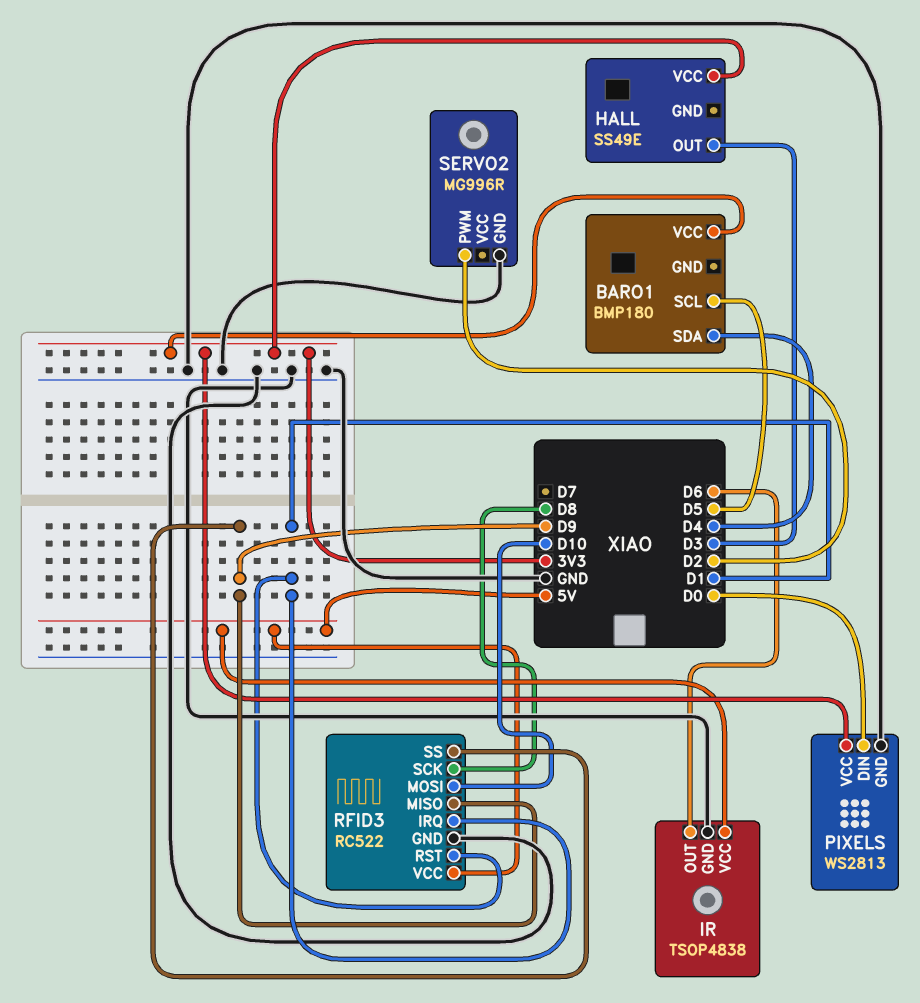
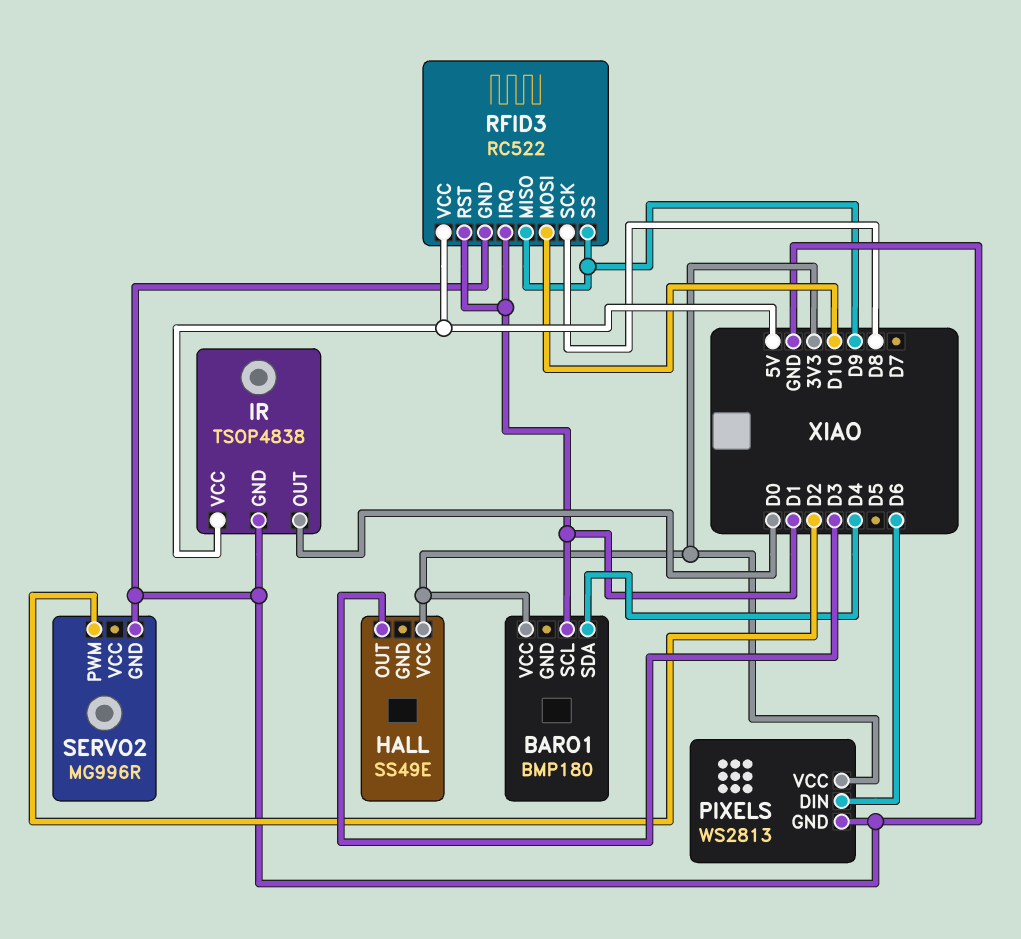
BARO1 pin SCL: D5 -> D1
IR pin OUT: D6 -> D0
PIXELS pin DIN: D0 -> D6

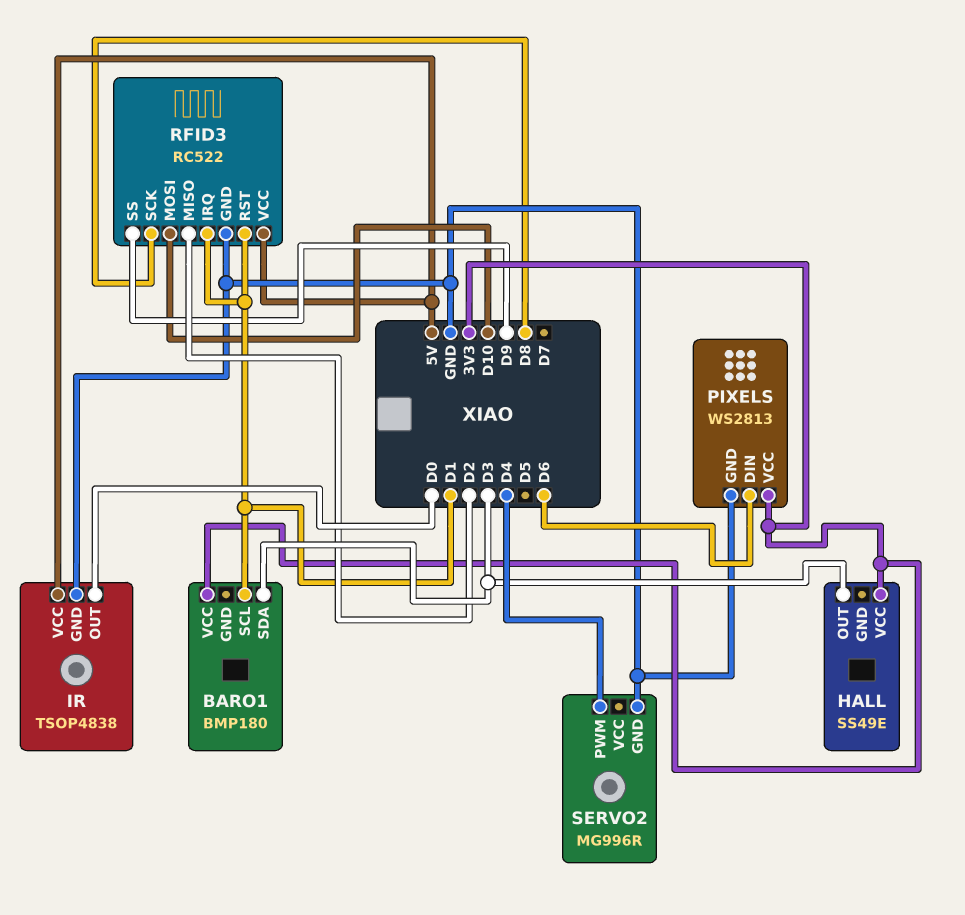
BARO1 pin SDA: D4 -> D3
RFID3 pin MISO: D9 -> D2
SERVO2 pin PWM: D2 -> D4

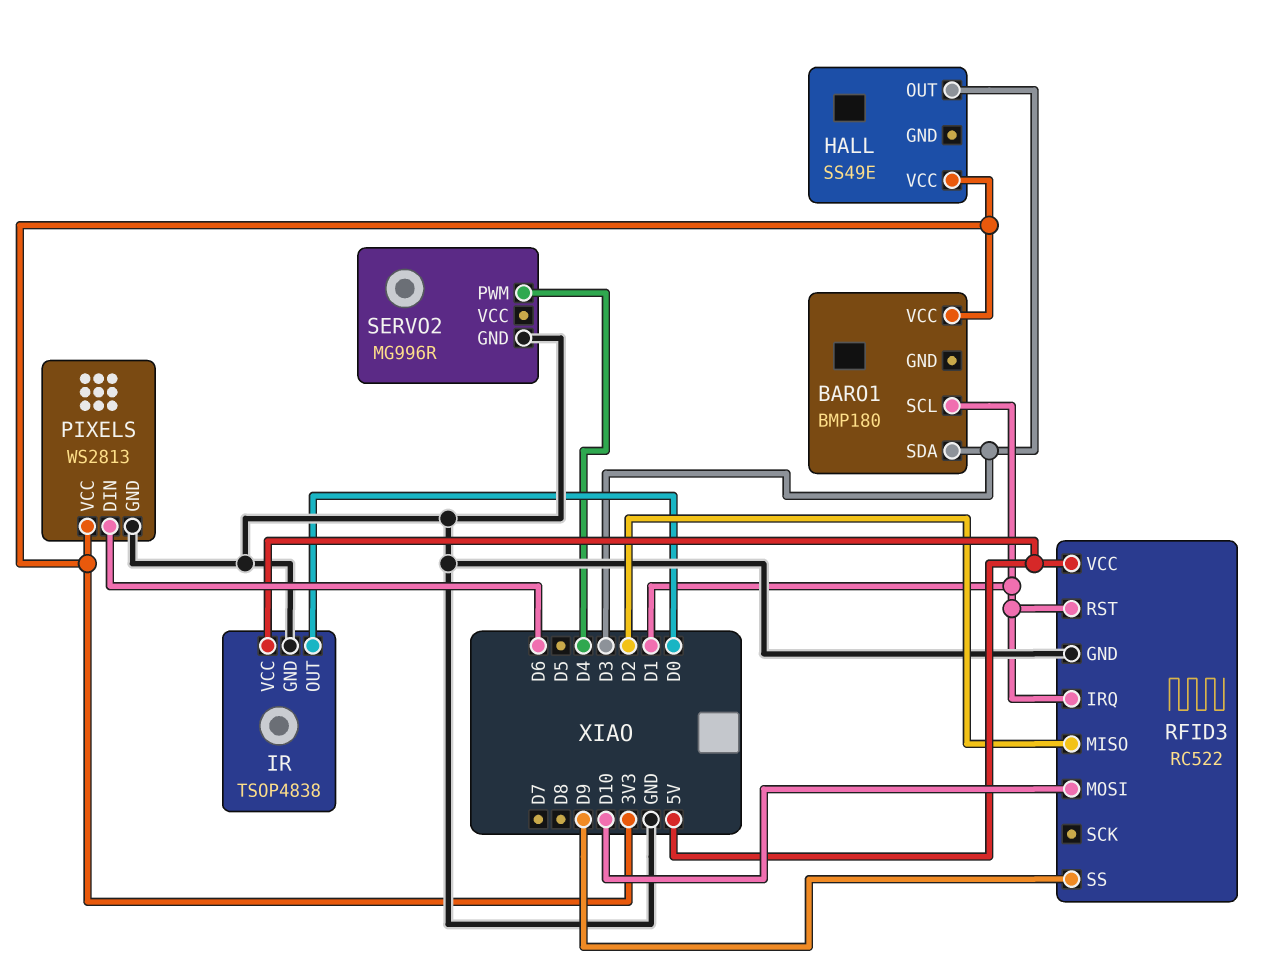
RFID3 pin SCK: D8 -> none

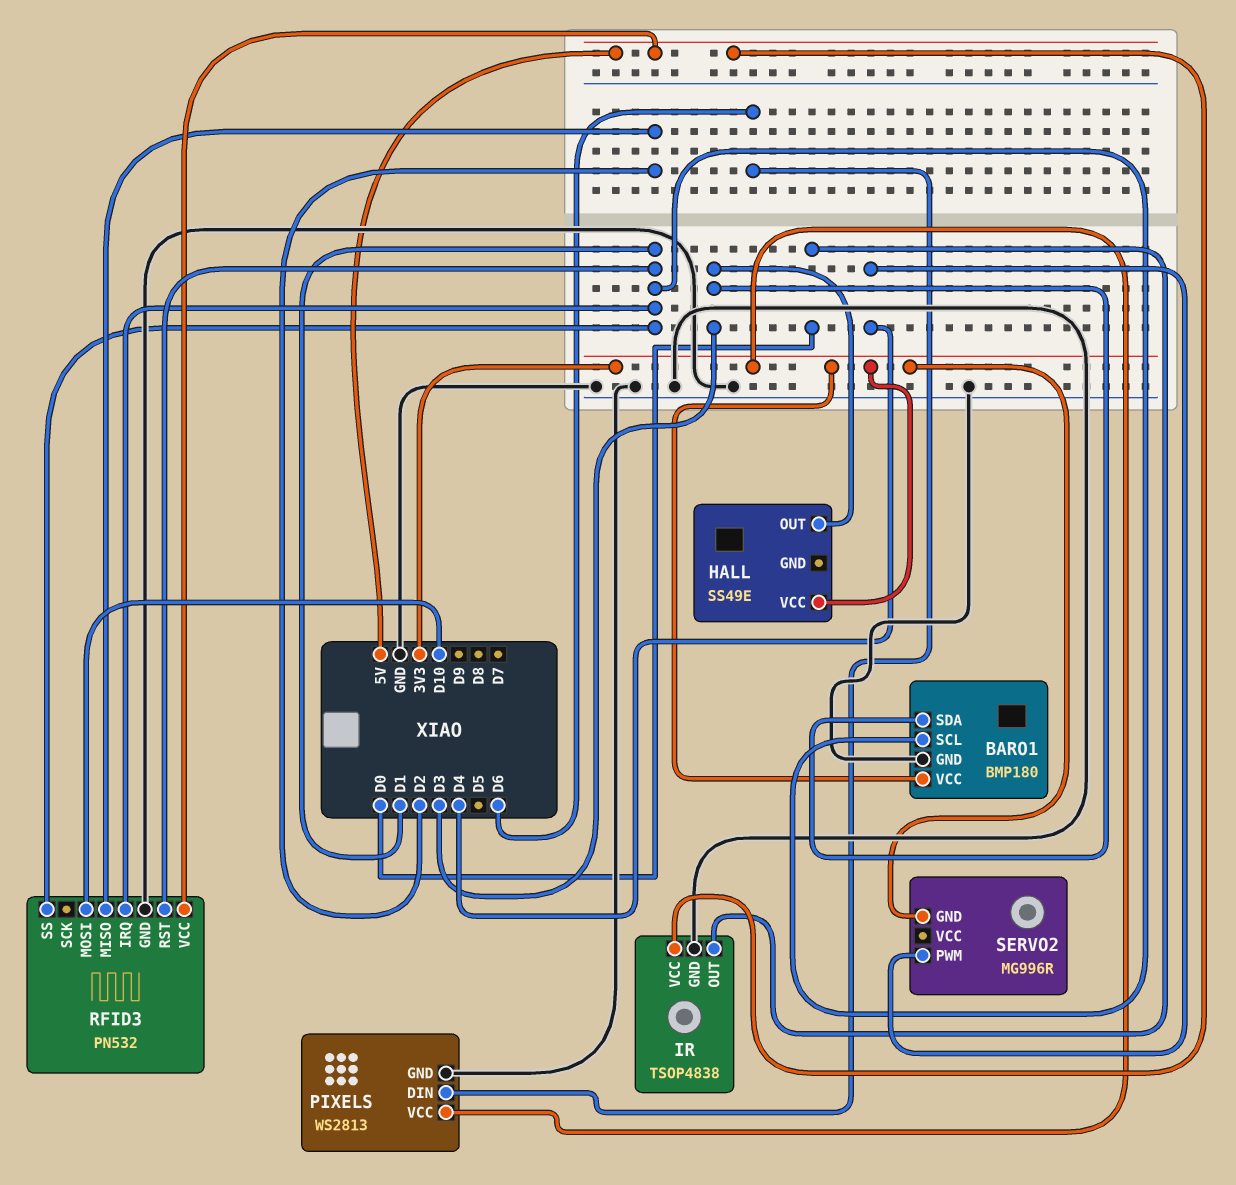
BARO1 pin GND: none -> GND
RFID3: RC522 -> PN532
RFID3 pin SS: D9 -> D1
SERVO2 pin GND: GND -> 3V3

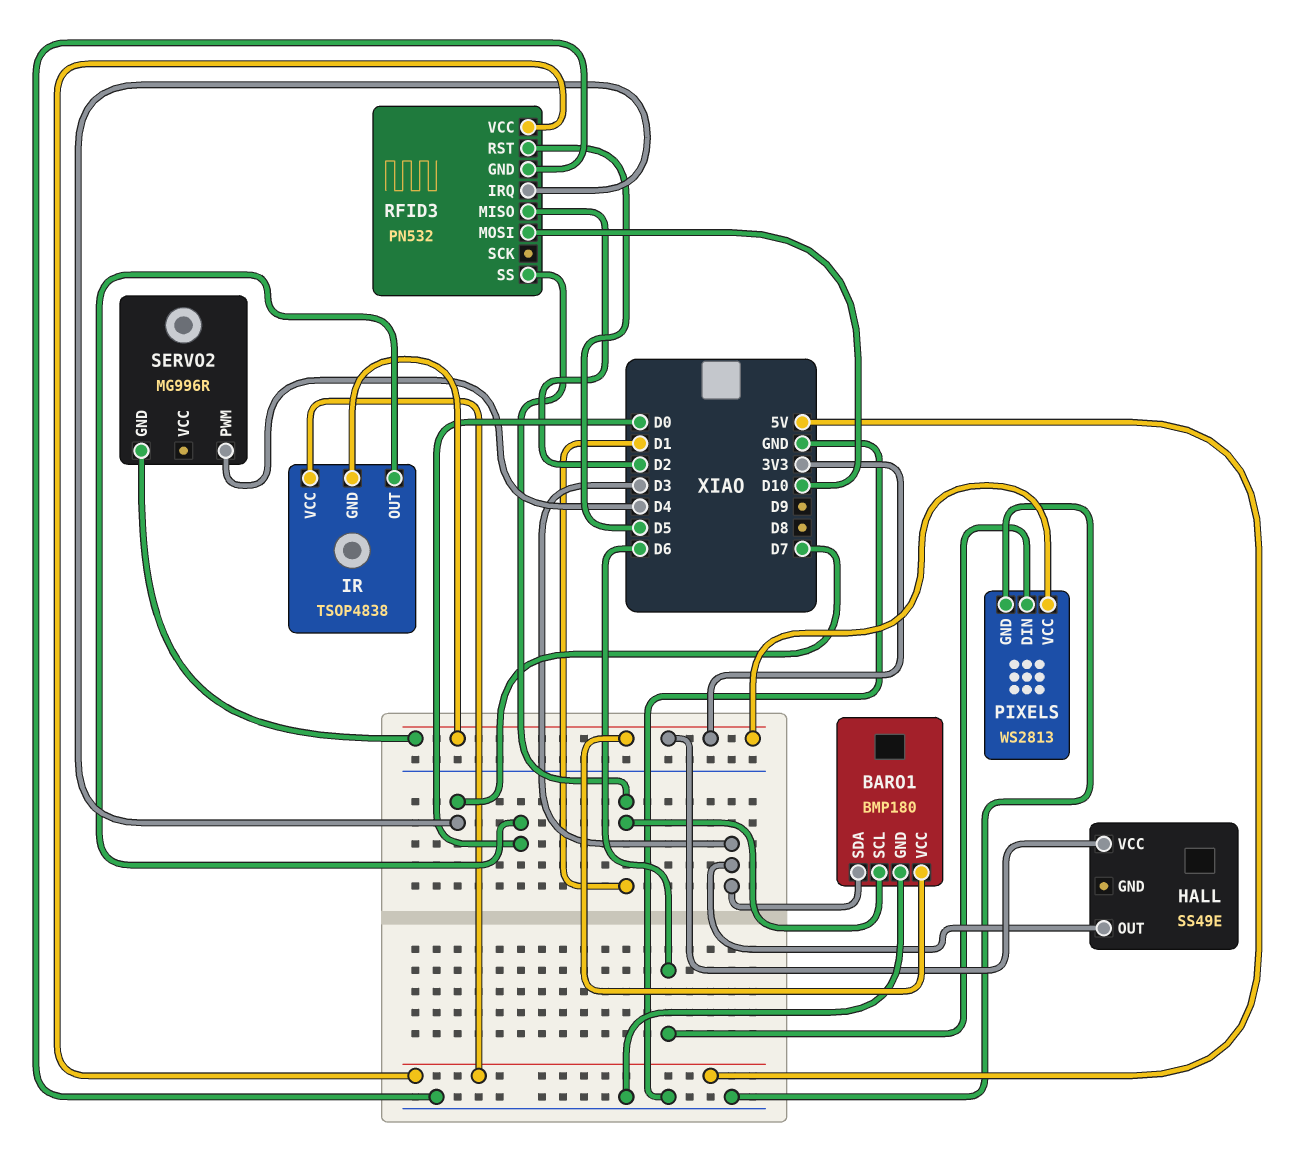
IR pin GND: GND -> 3V3
RFID3 pin IRQ: D1 -> D7
RFID3 pin RST: D1 -> D5

